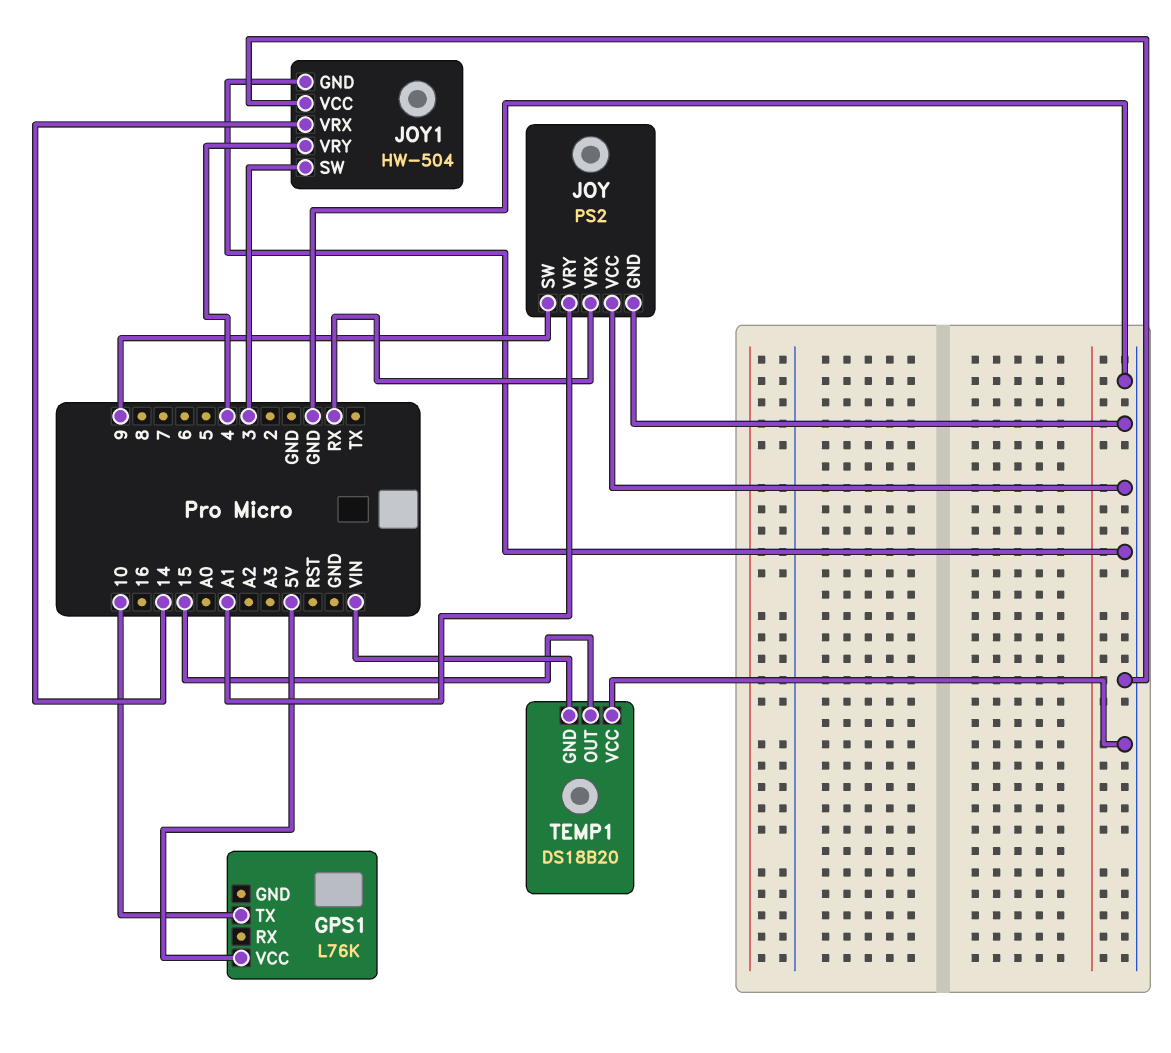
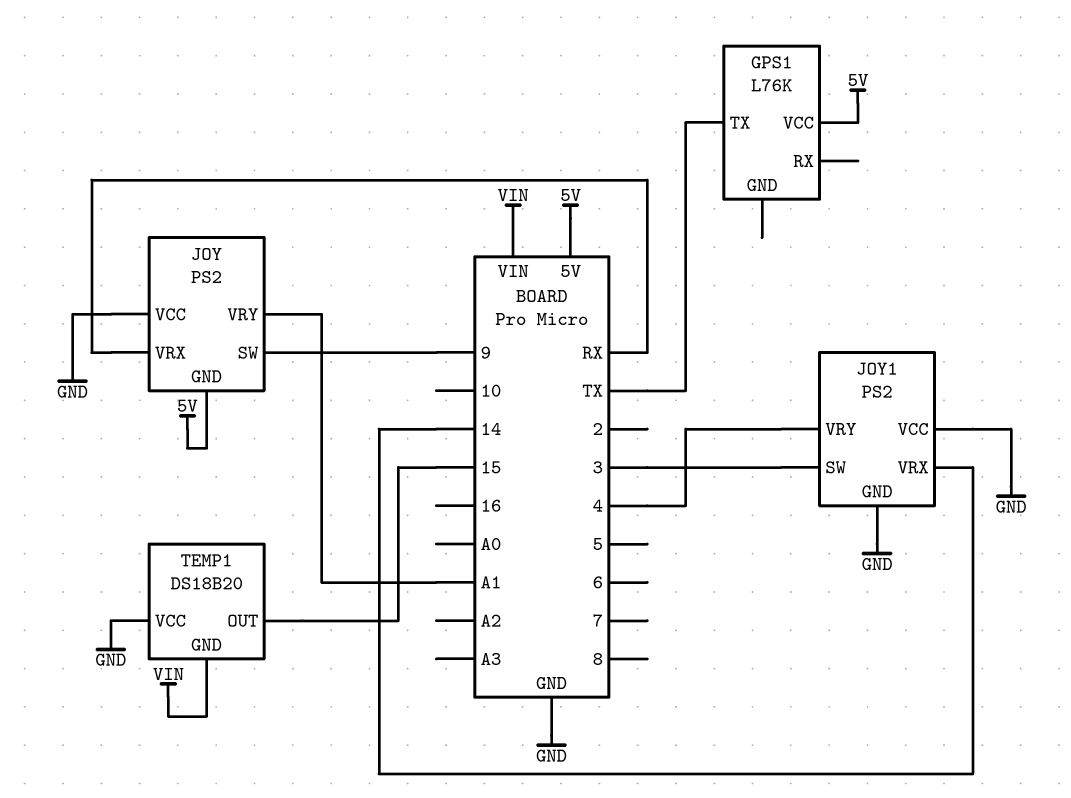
GPS1 pin TX: 10 -> TX
JOY pin GND: GND -> 5V
JOY1: HW-504 -> PS2

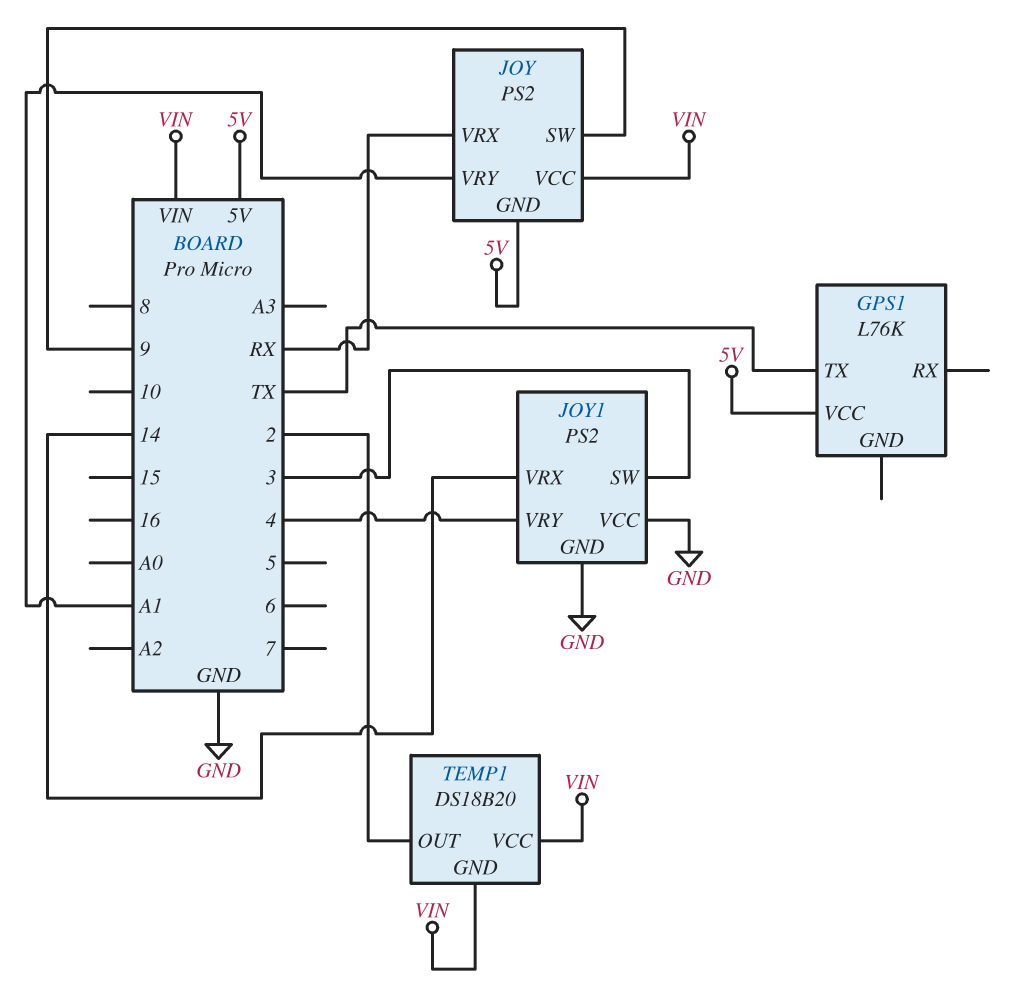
JOY pin VCC: GND -> VIN
TEMP1 pin OUT: 15 -> 2
TEMP1 pin VCC: GND -> VIN

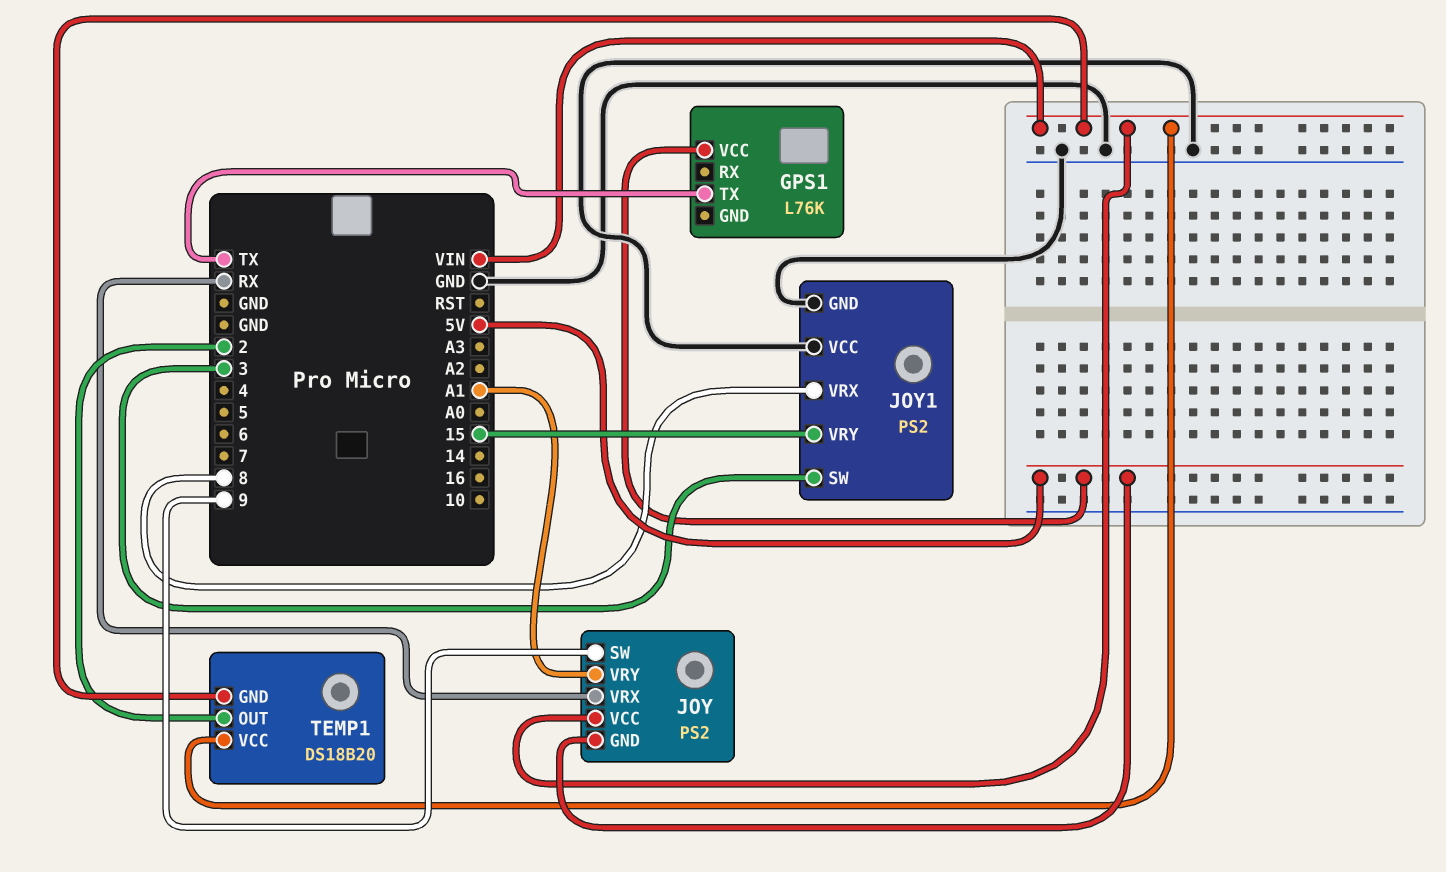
JOY1 pin VRX: 14 -> 8
JOY1 pin VRY: 4 -> 15

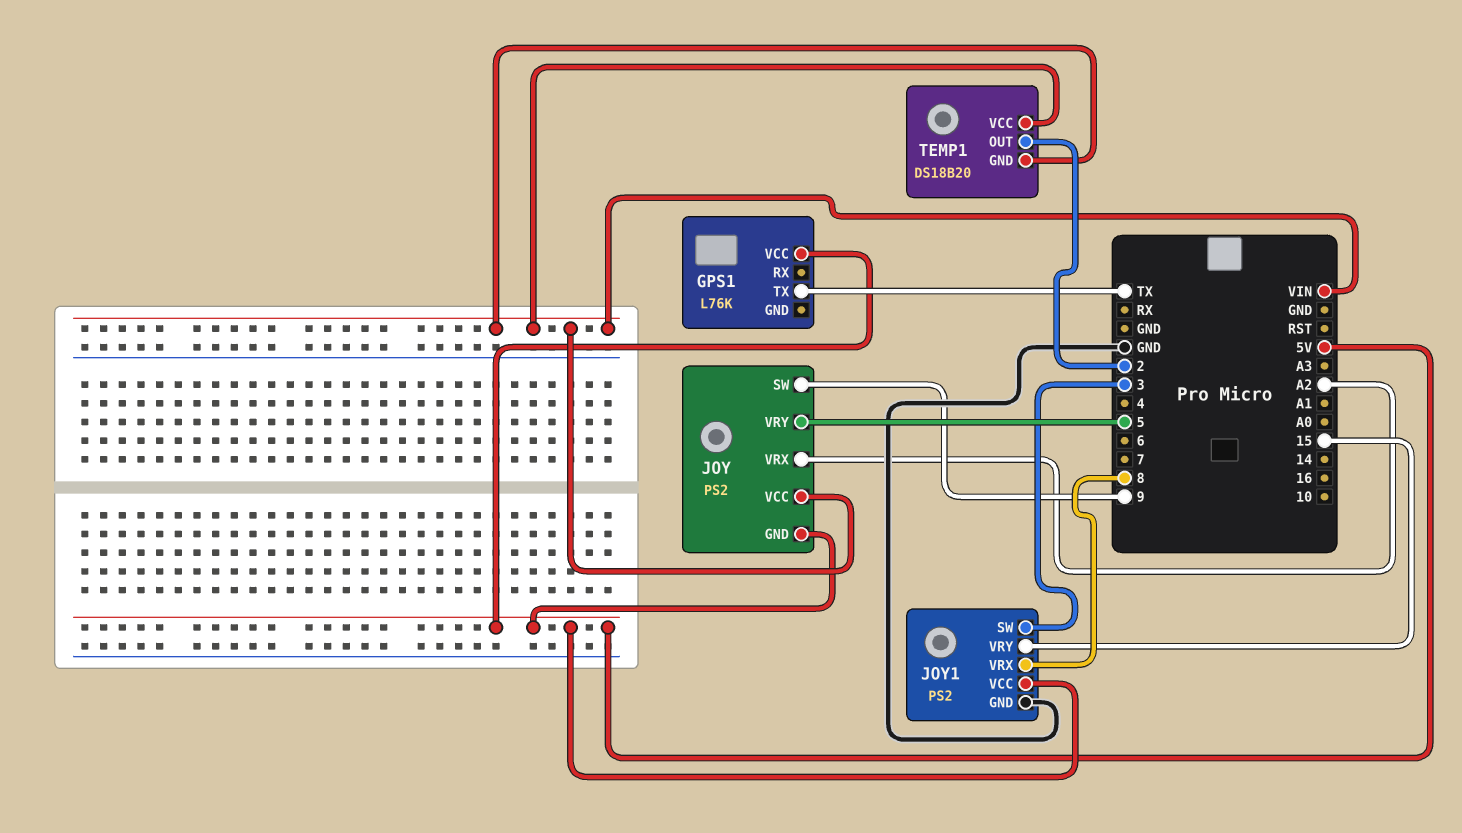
JOY pin VRX: RX -> A2
JOY pin VRY: A1 -> 5
JOY1 pin VCC: GND -> 5V

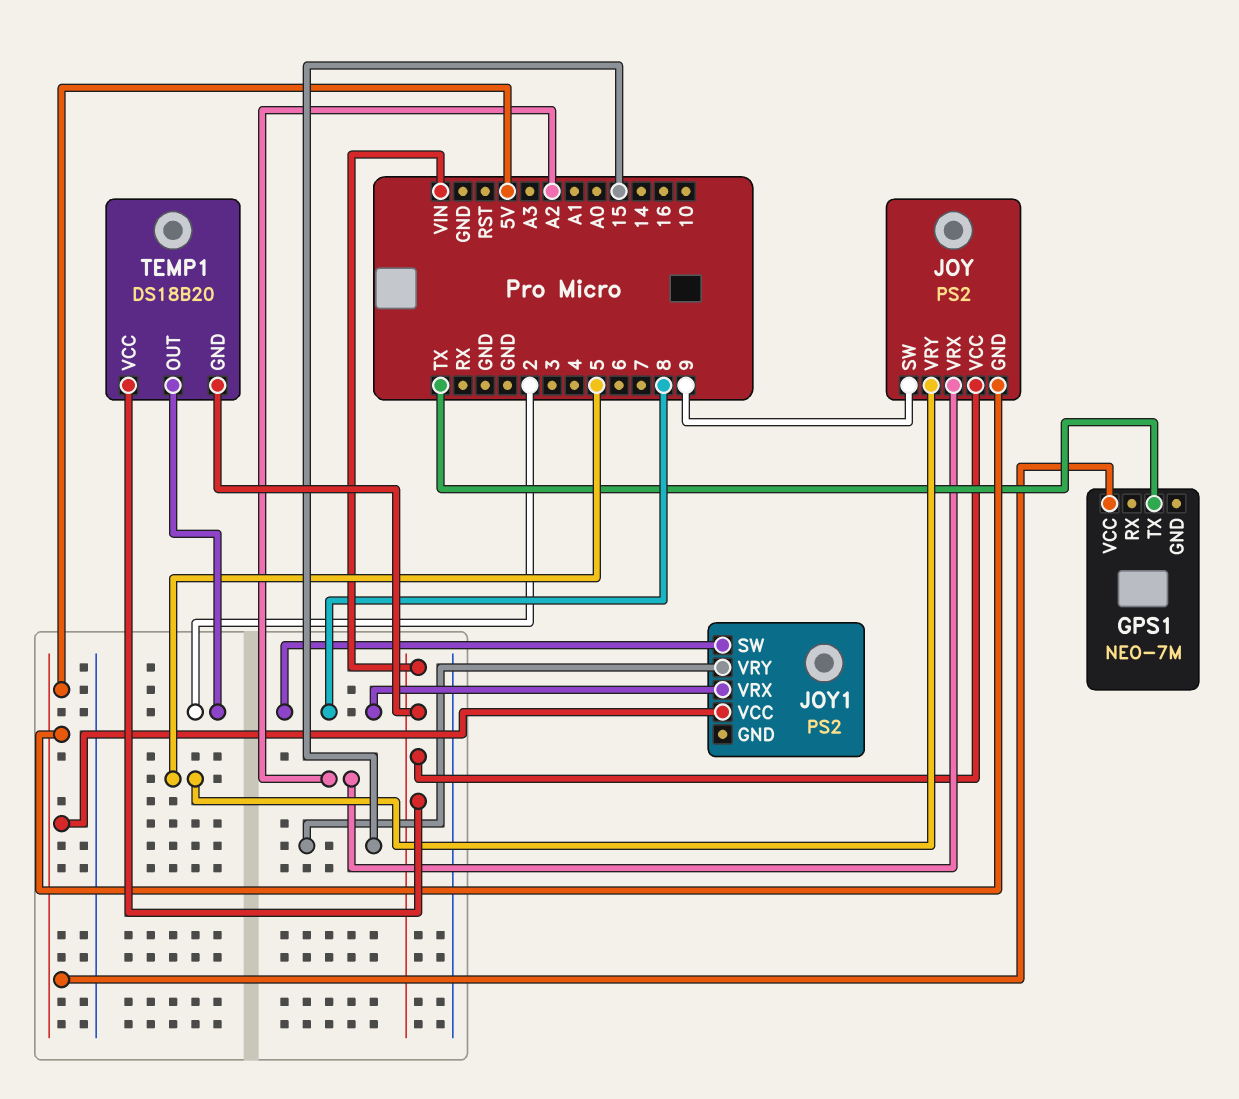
GPS1: L76K -> NEO-7M
JOY1 pin GND: GND -> none
JOY1 pin SW: 3 -> 8

